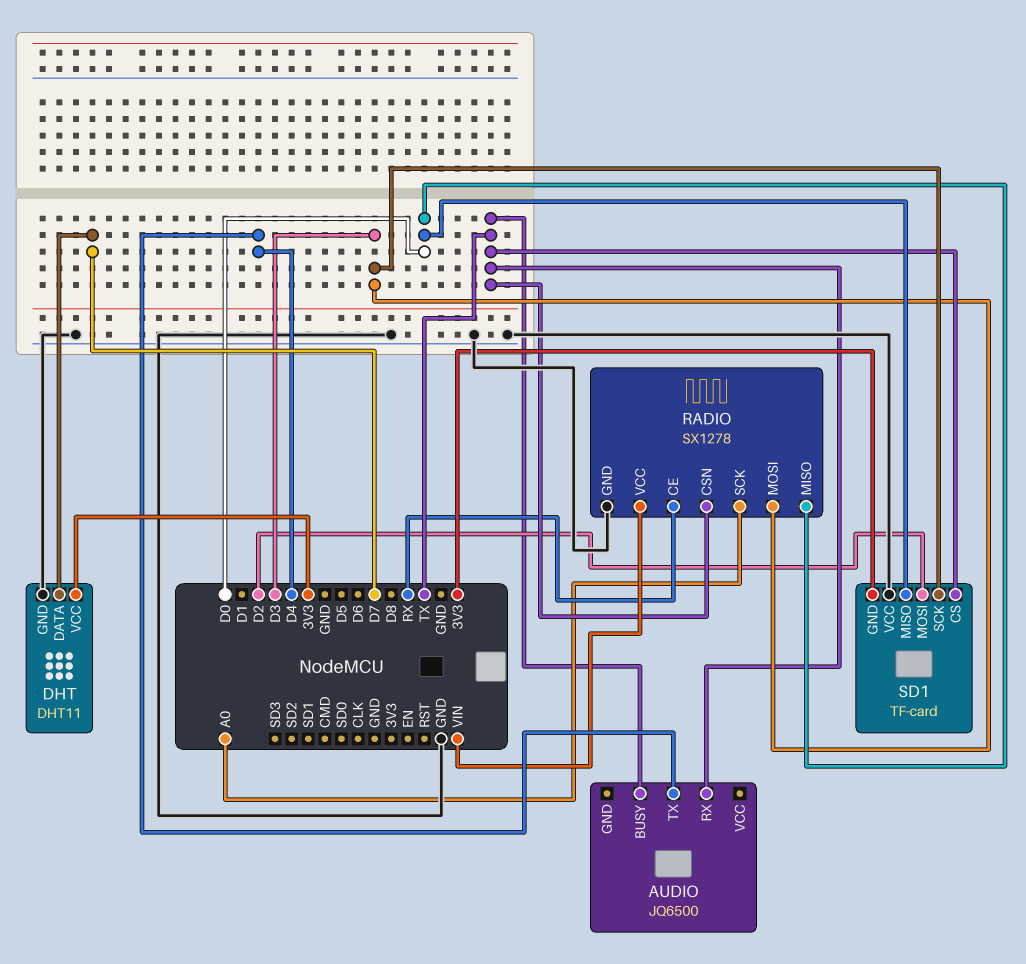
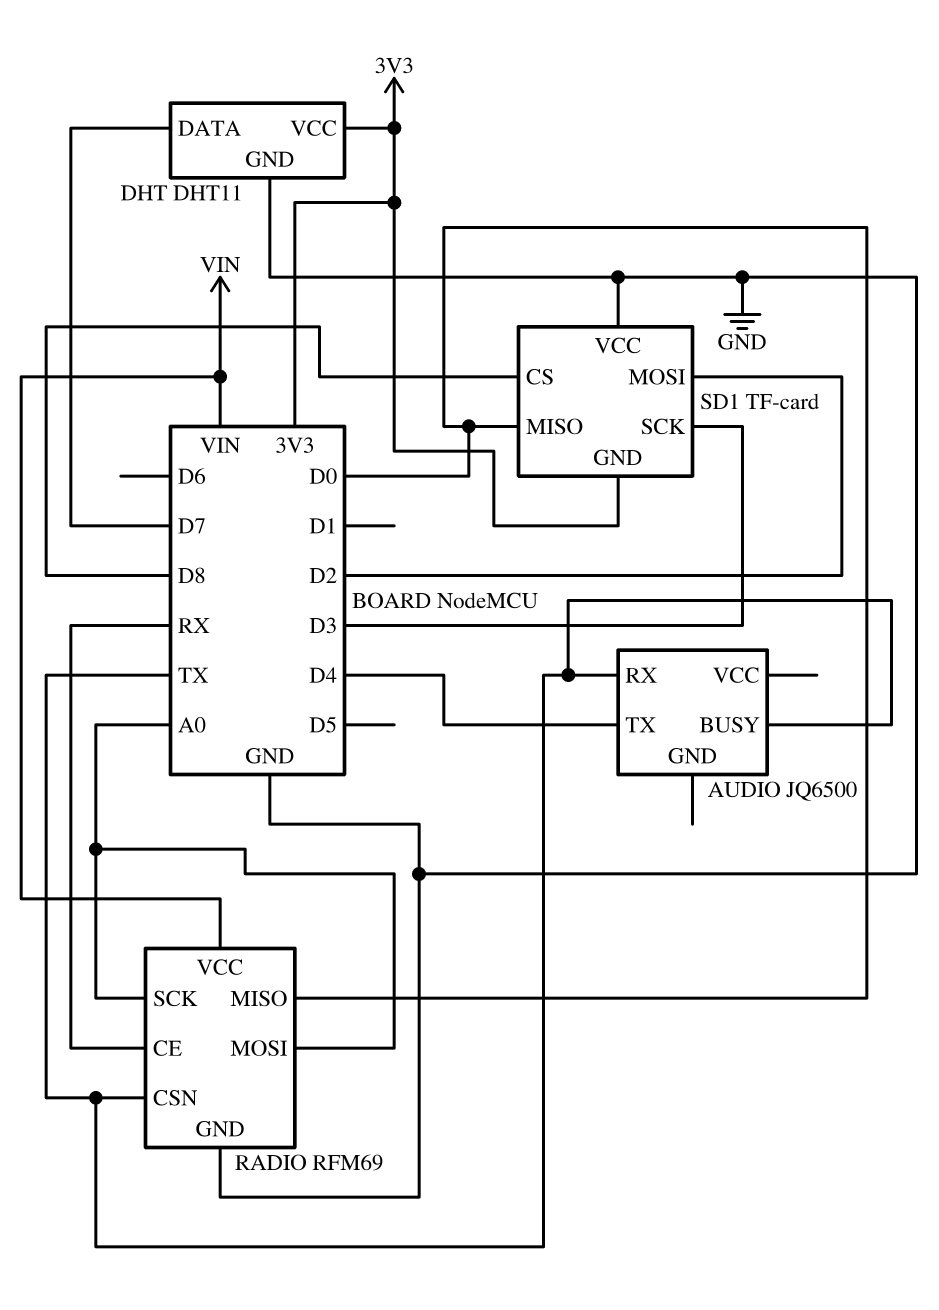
RADIO: SX1278 -> RFM69
RADIO pin MOSI: D3 -> A0
SD1 pin CS: TX -> D8

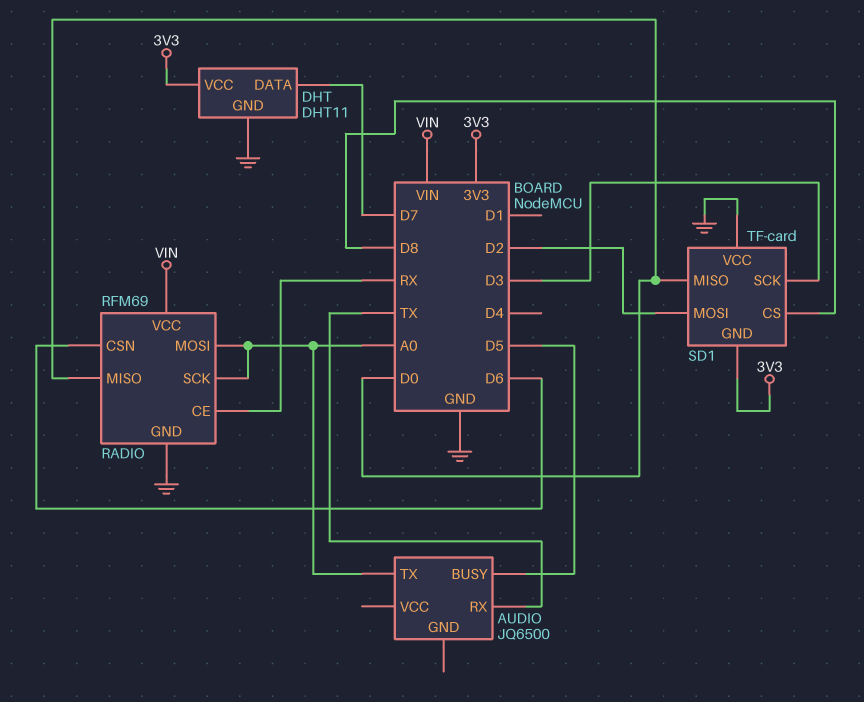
AUDIO pin BUSY: TX -> D5
AUDIO pin TX: D4 -> A0
RADIO pin CSN: TX -> D6

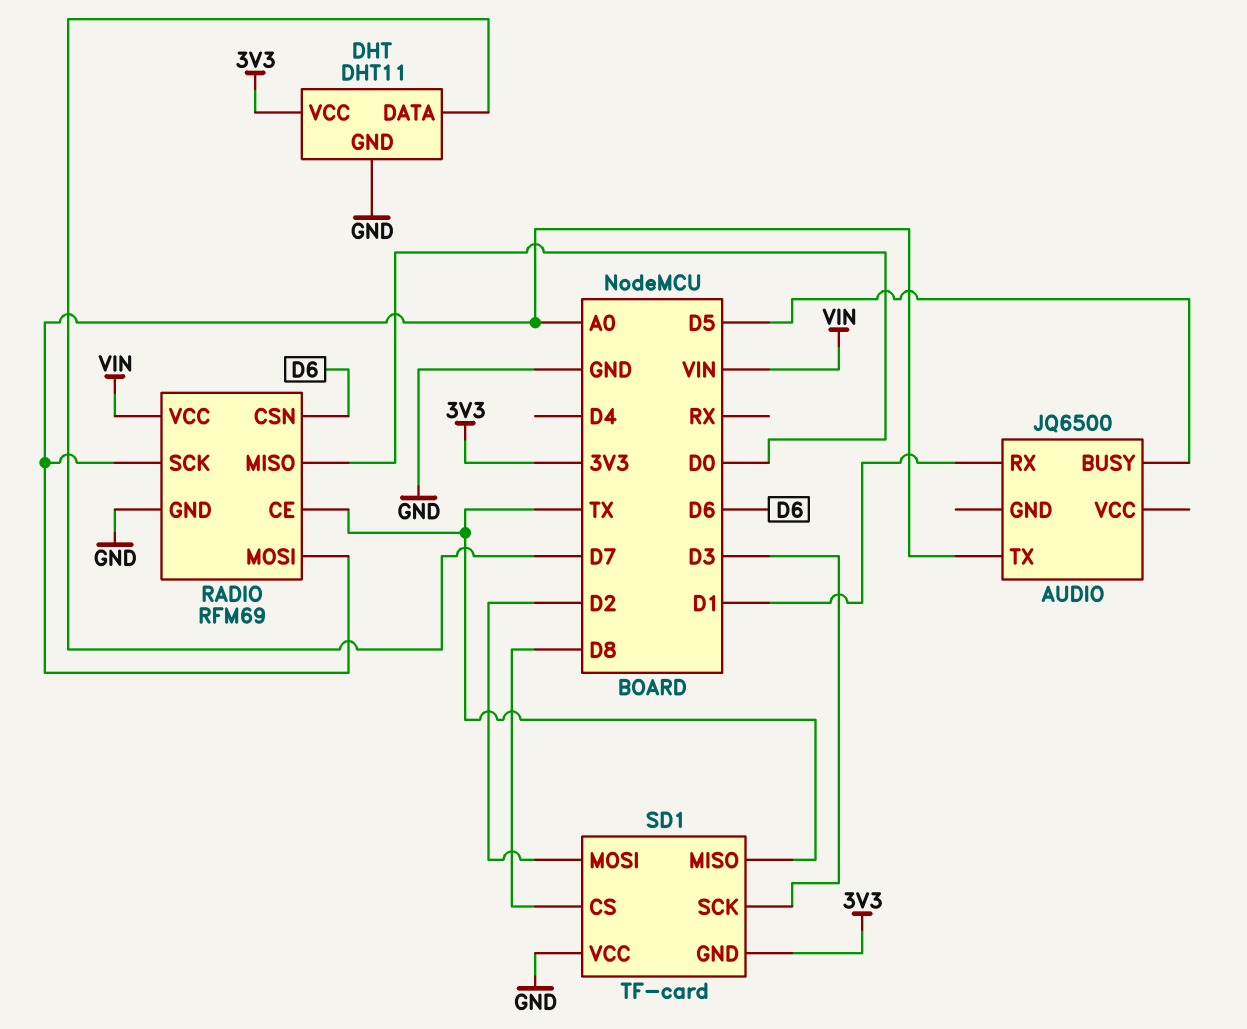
AUDIO pin RX: TX -> D1
RADIO pin CE: RX -> TX
SD1 pin MISO: D0 -> TX

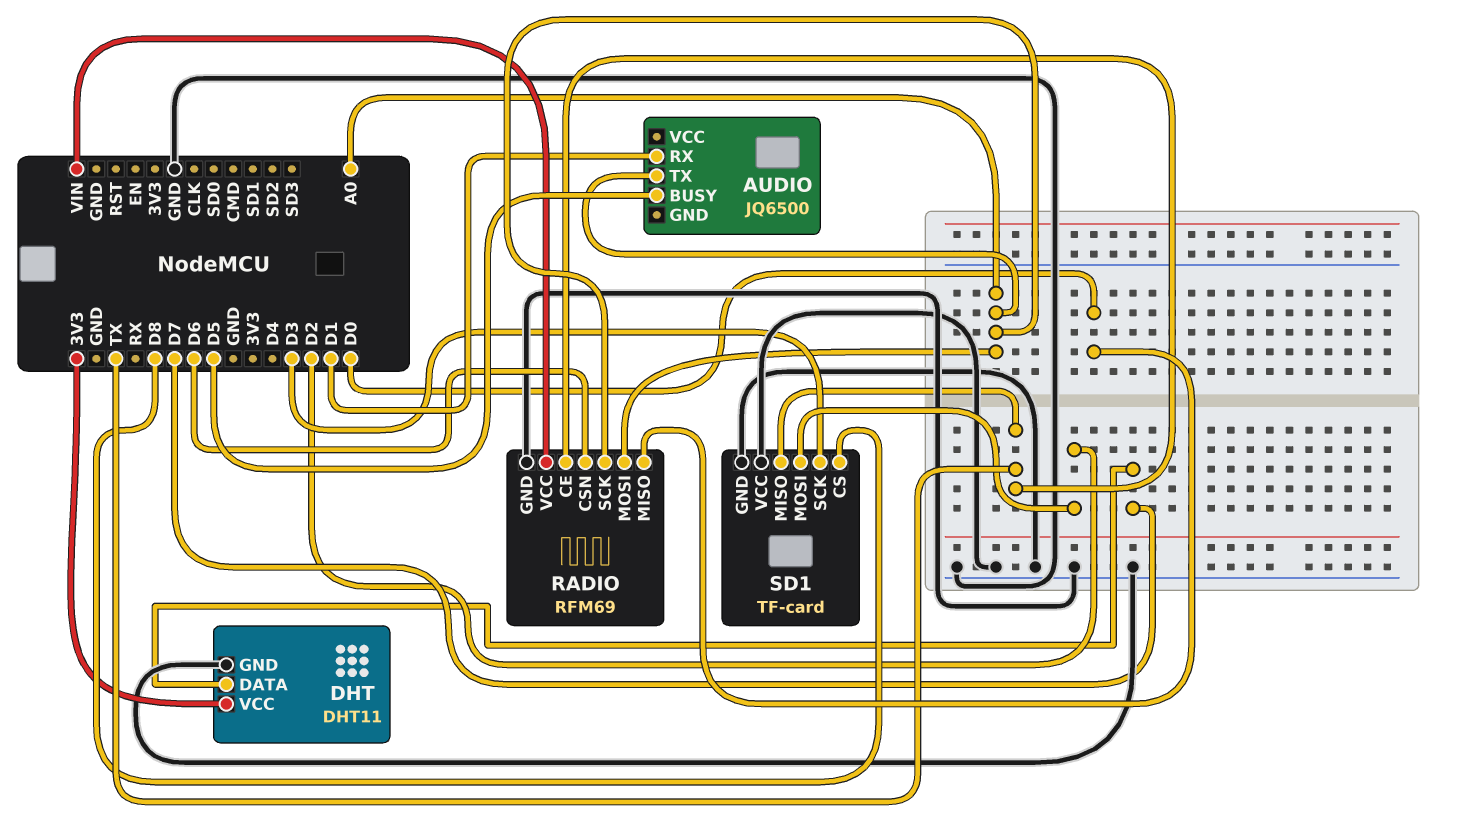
SD1 pin GND: 3V3 -> GND

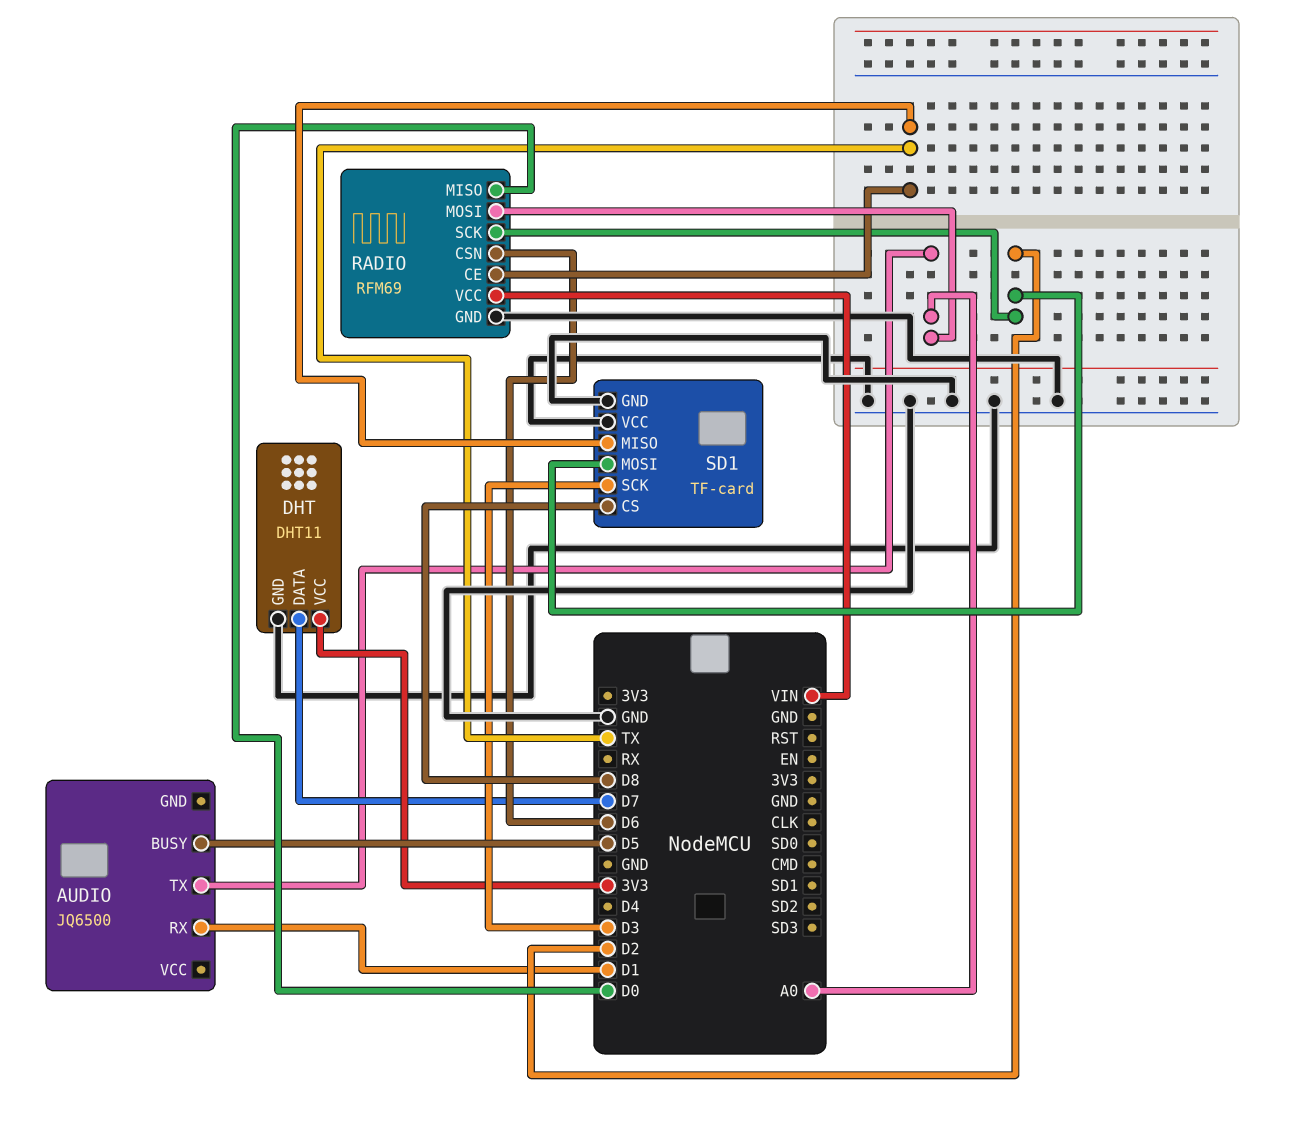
RADIO pin SCK: A0 -> D2

